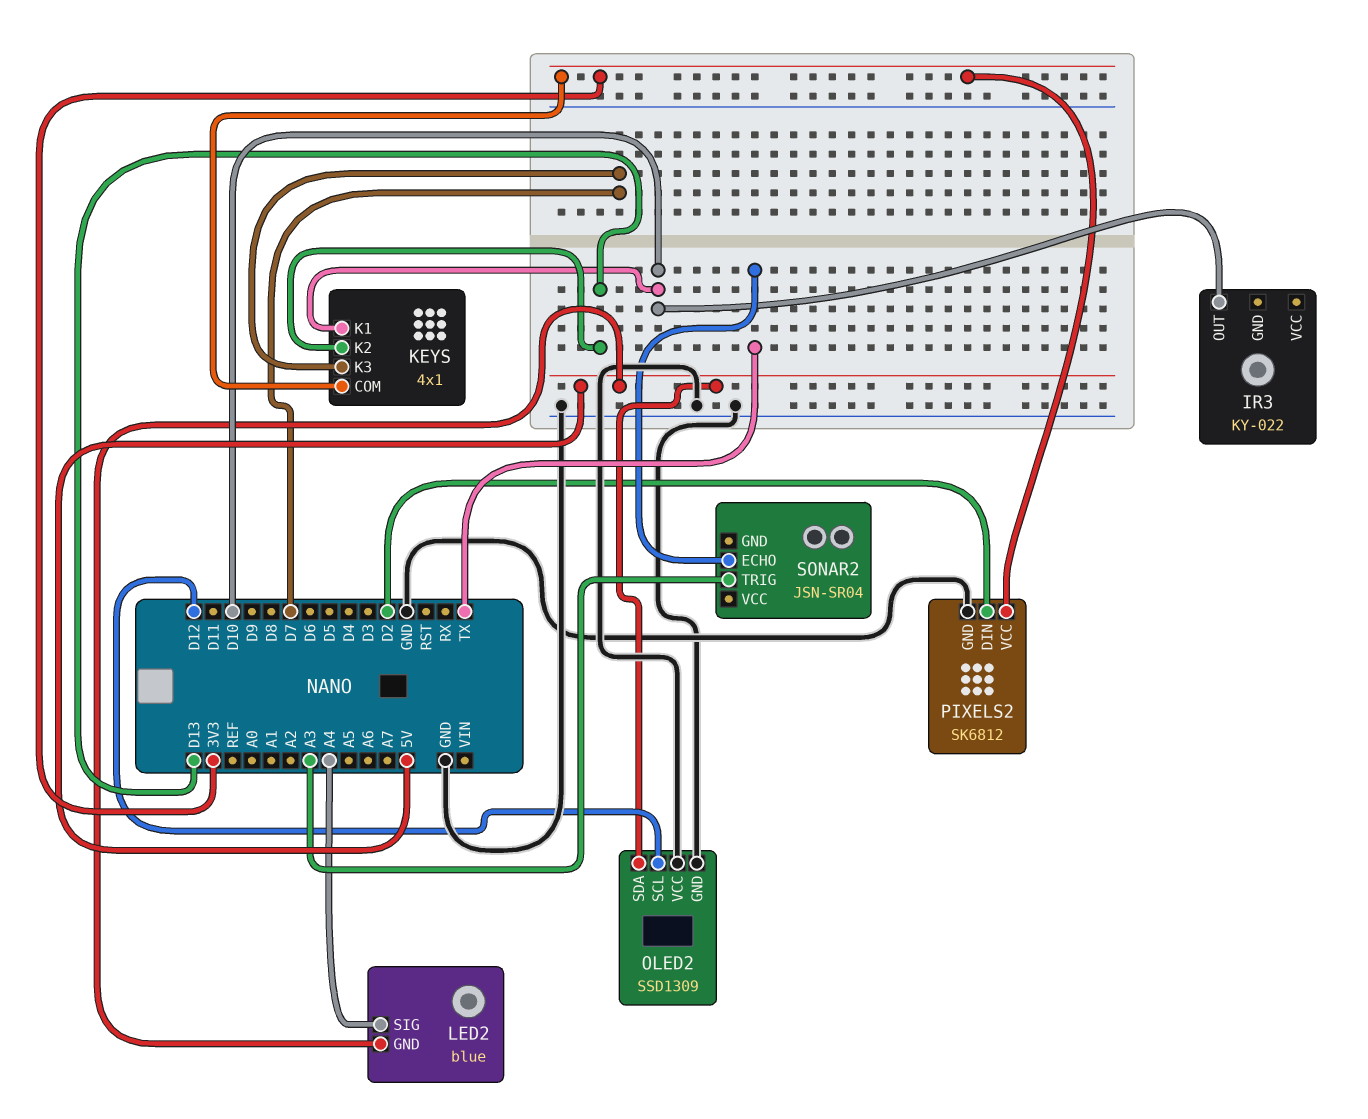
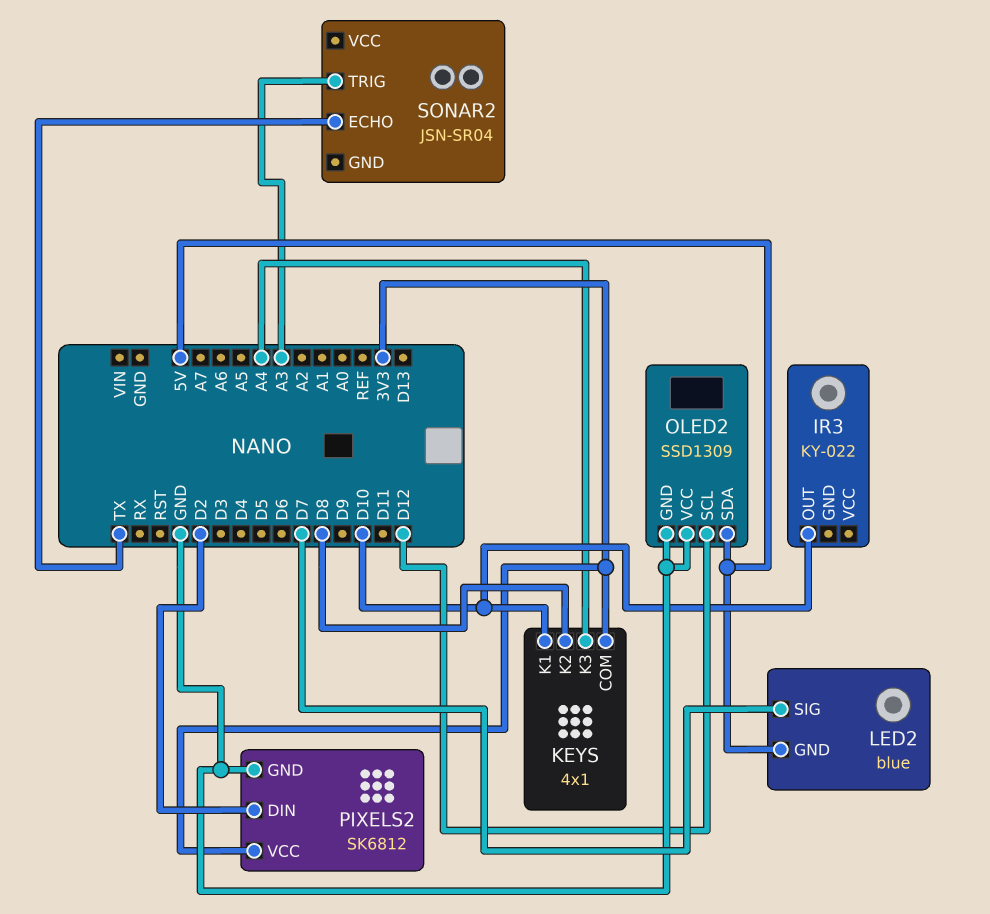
KEYS pin K2: D13 -> D8
KEYS pin K3: D7 -> A4
LED2 pin SIG: A4 -> D7

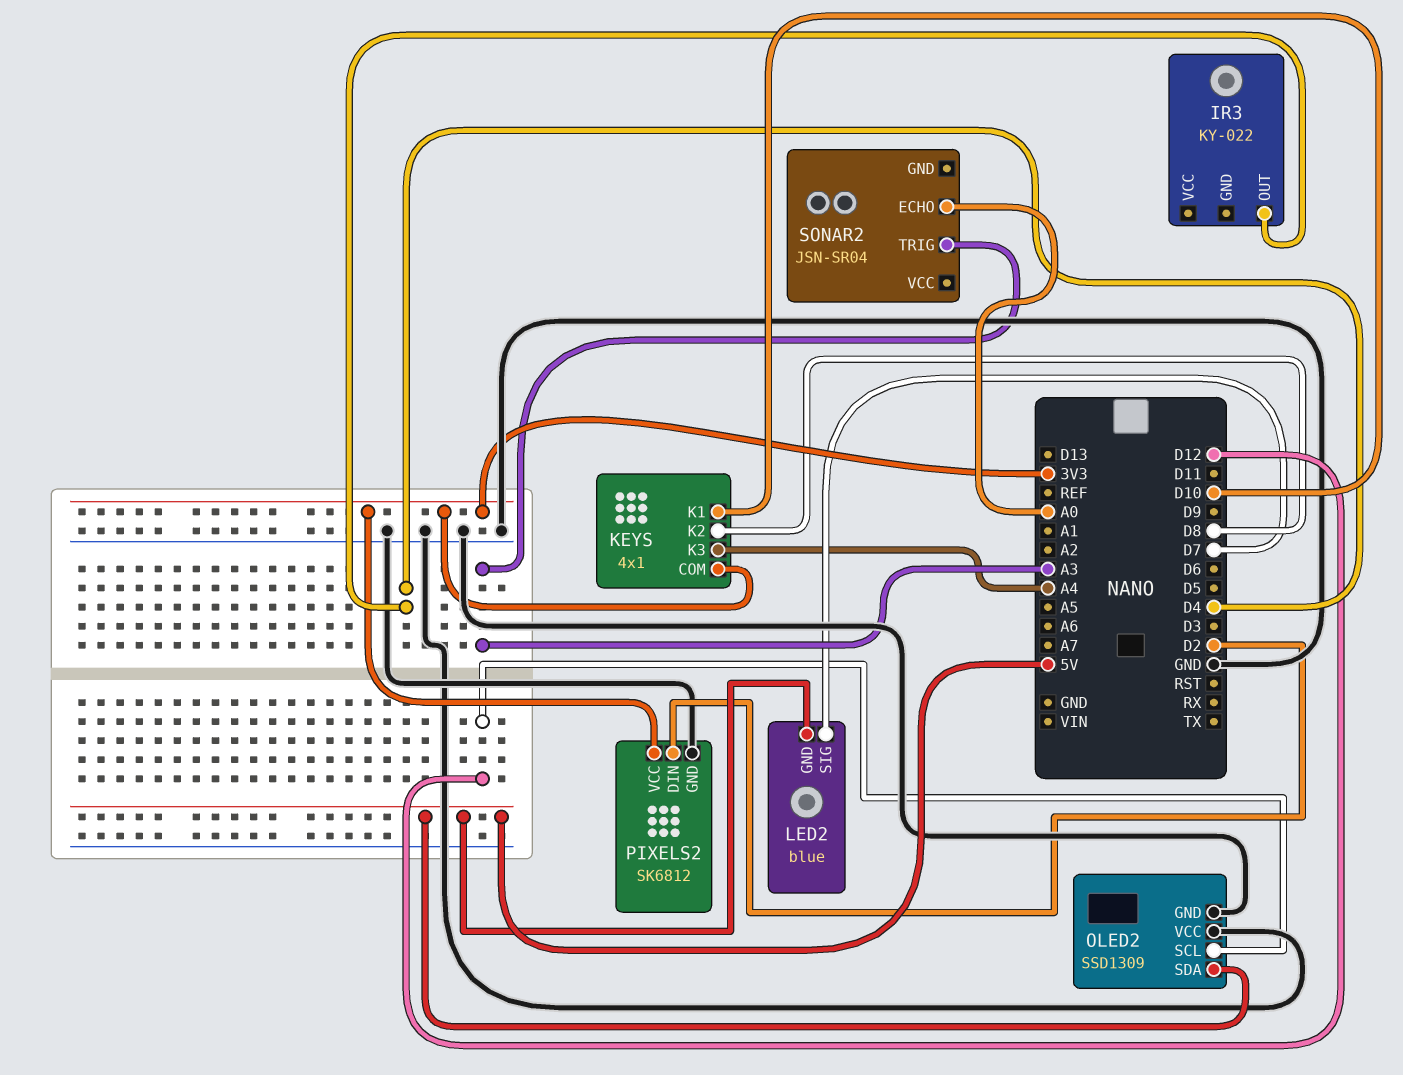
IR3 pin OUT: D10 -> D4
SONAR2 pin ECHO: TX -> A0

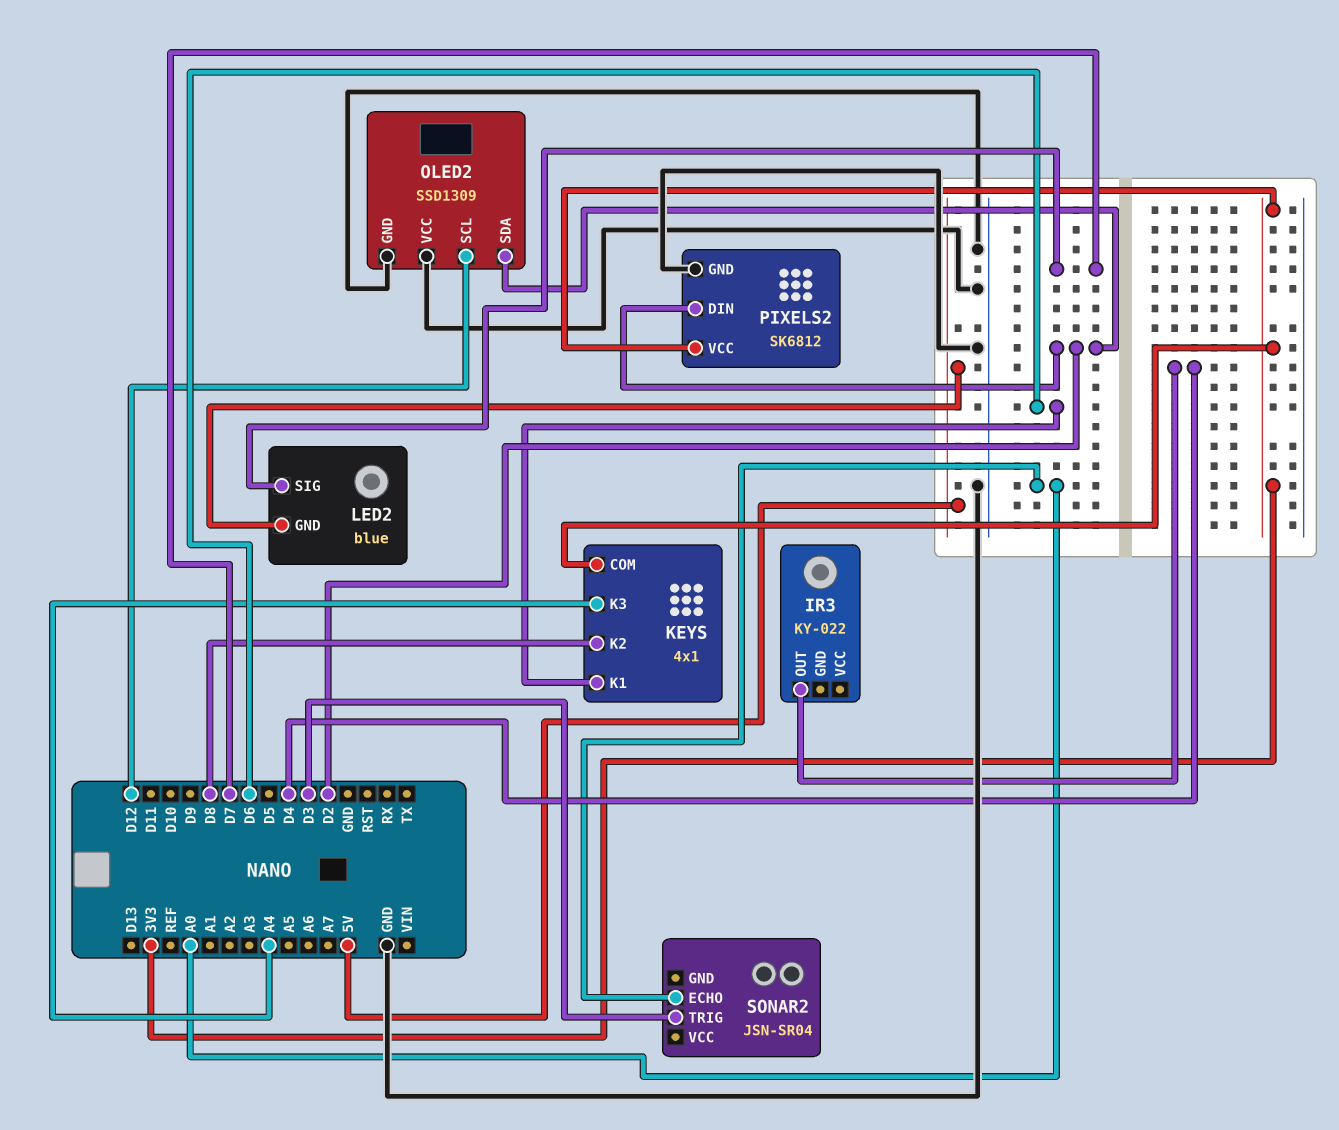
KEYS pin K1: D10 -> D6
OLED2 pin SDA: 5V -> D2
SONAR2 pin TRIG: A3 -> D3

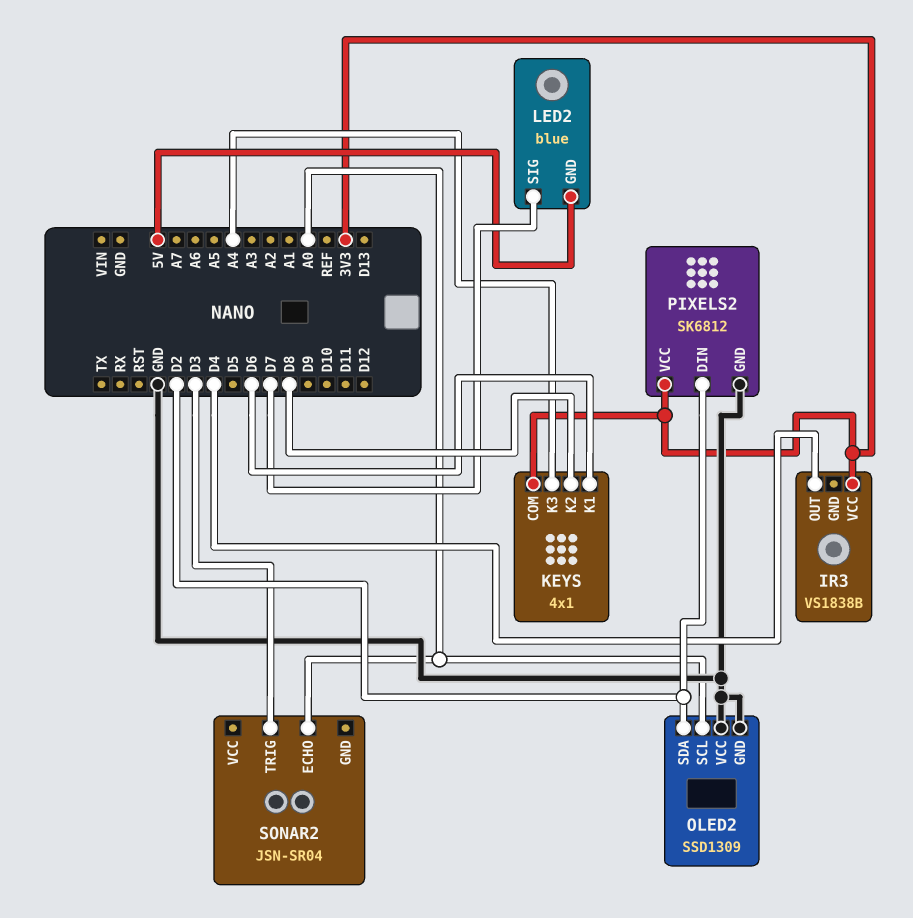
IR3: KY-022 -> VS1838B
IR3 pin VCC: none -> 3V3
OLED2 pin SCL: D12 -> A0

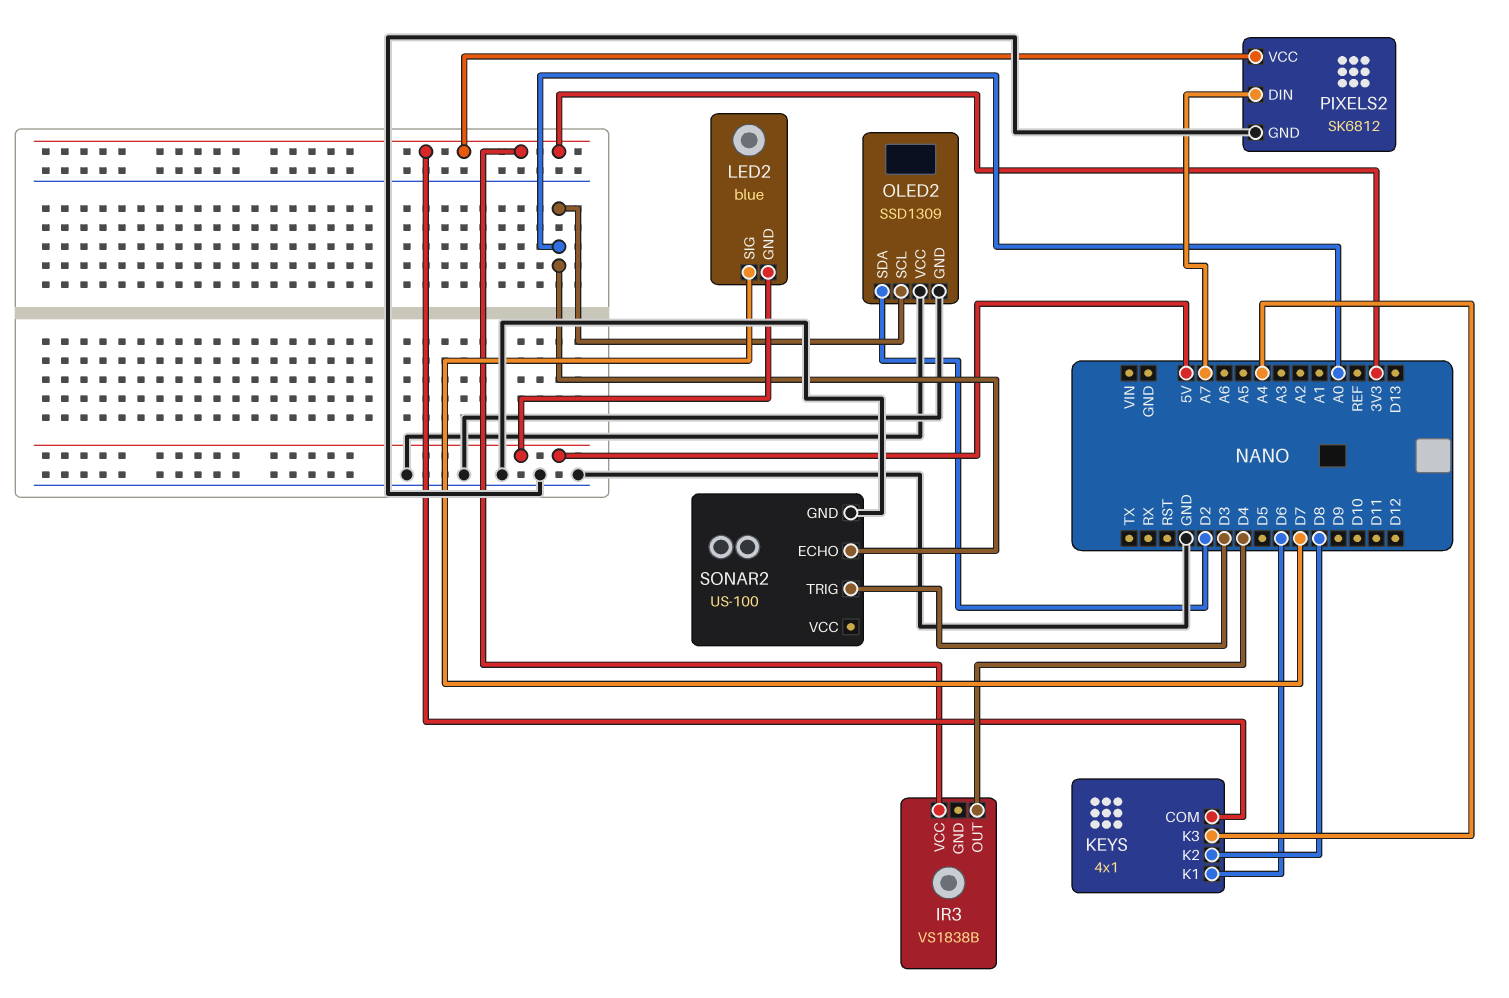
PIXELS2 pin DIN: D2 -> A7
SONAR2: JSN-SR04 -> US-100
SONAR2 pin GND: none -> GND

